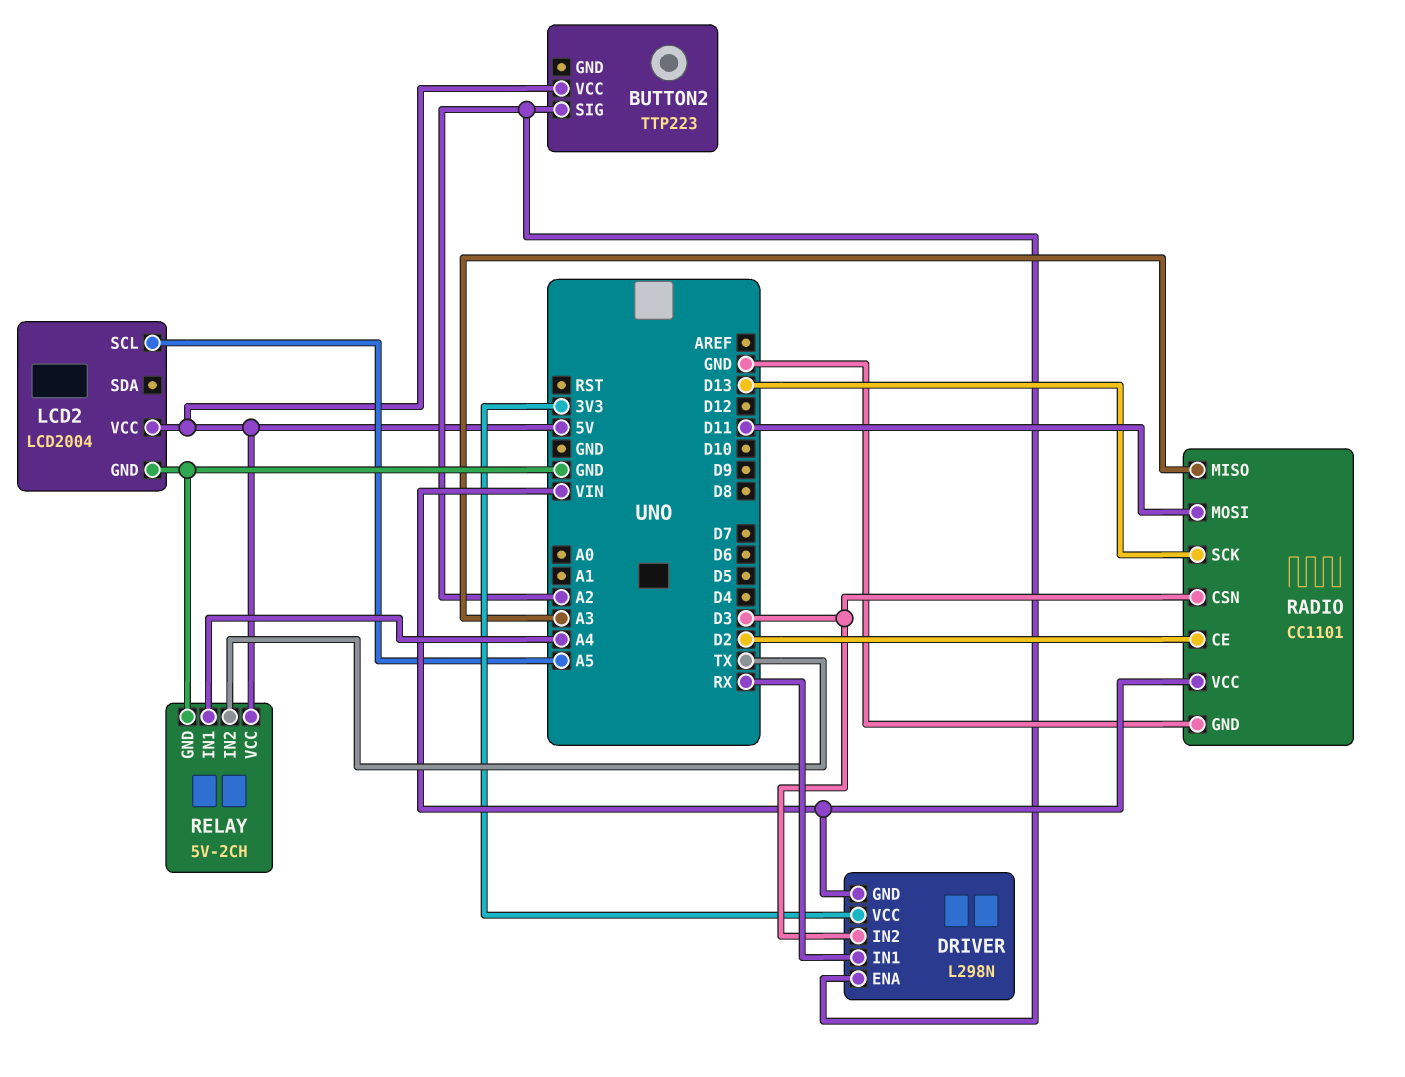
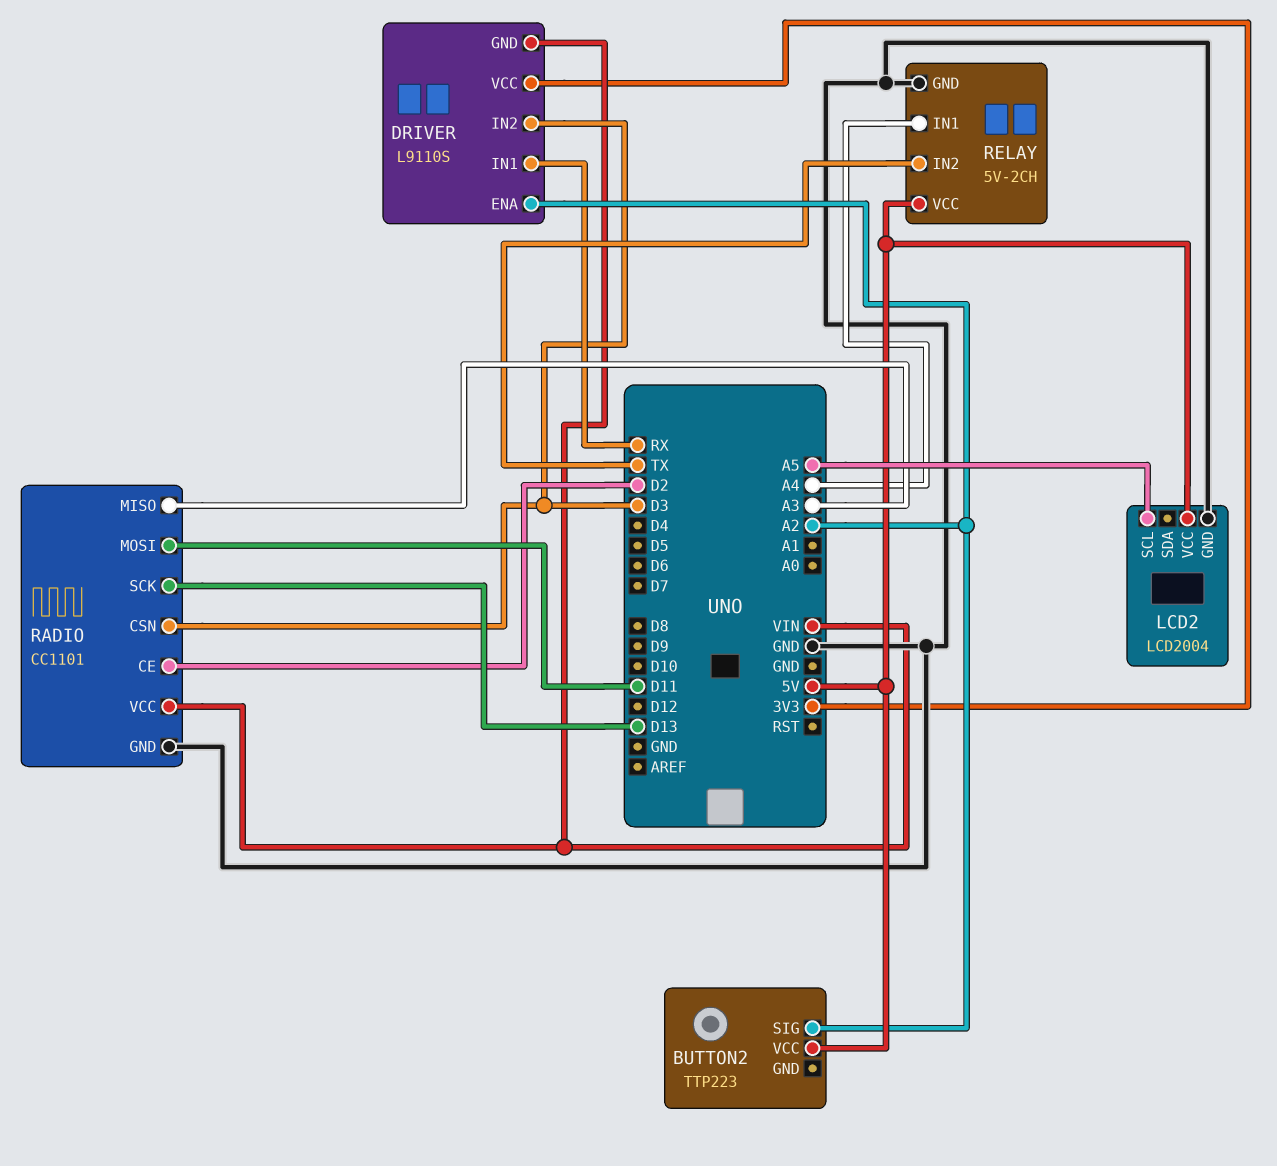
DRIVER: L298N -> L9110S

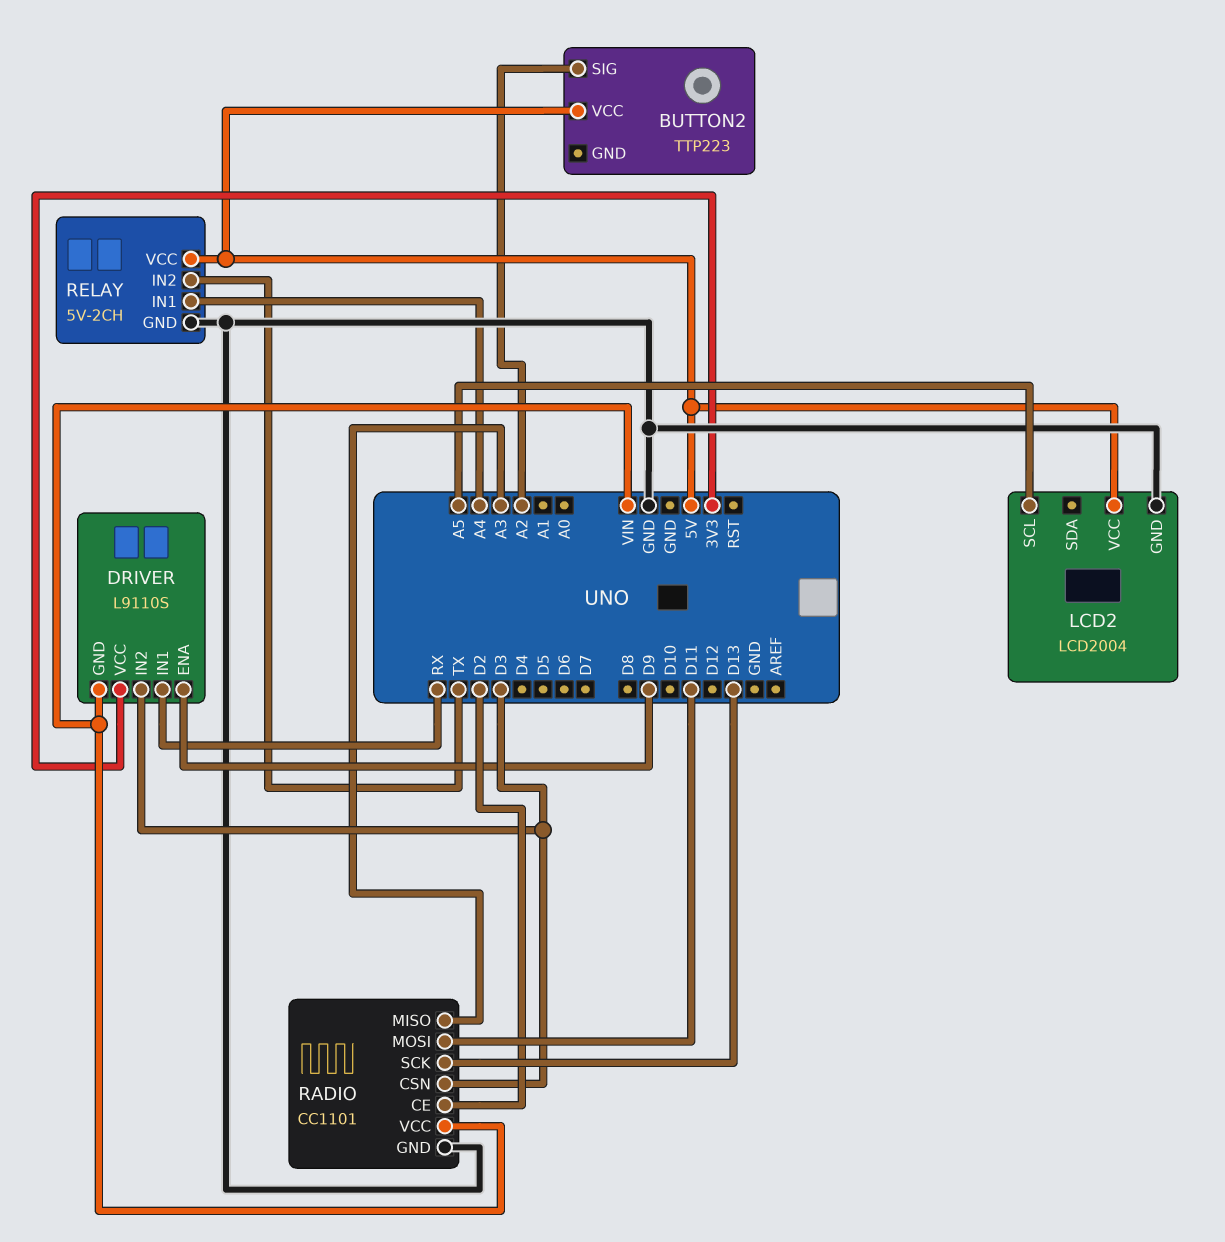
DRIVER pin ENA: A2 -> D9

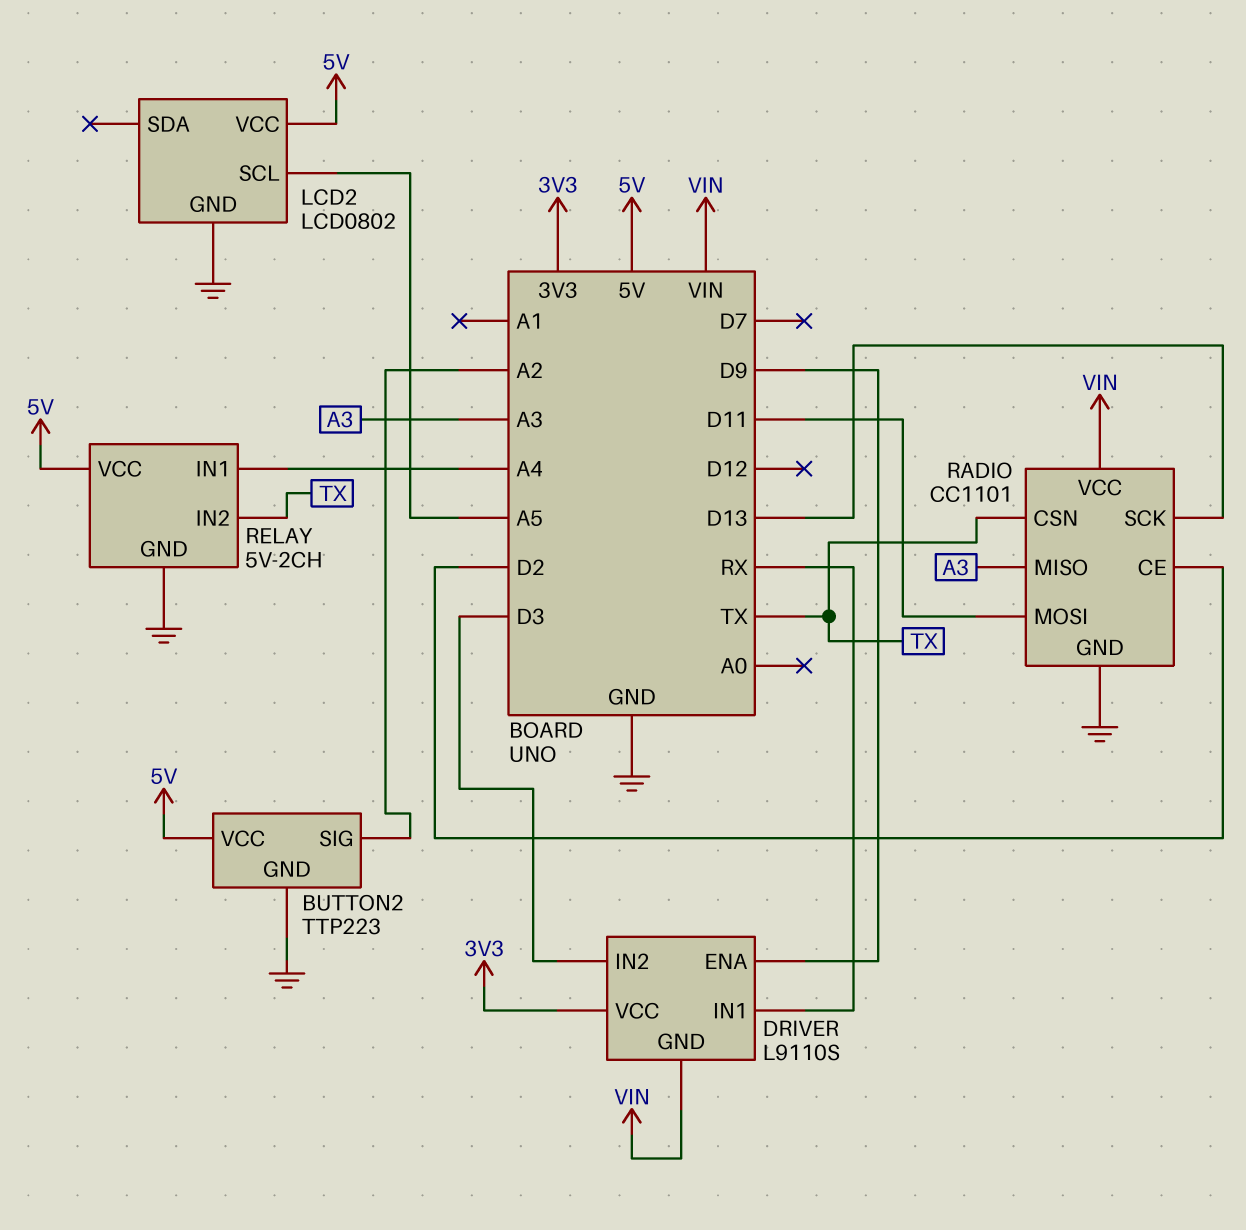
BUTTON2 pin GND: none -> GND
LCD2: LCD2004 -> LCD0802
RADIO pin CSN: D3 -> TX

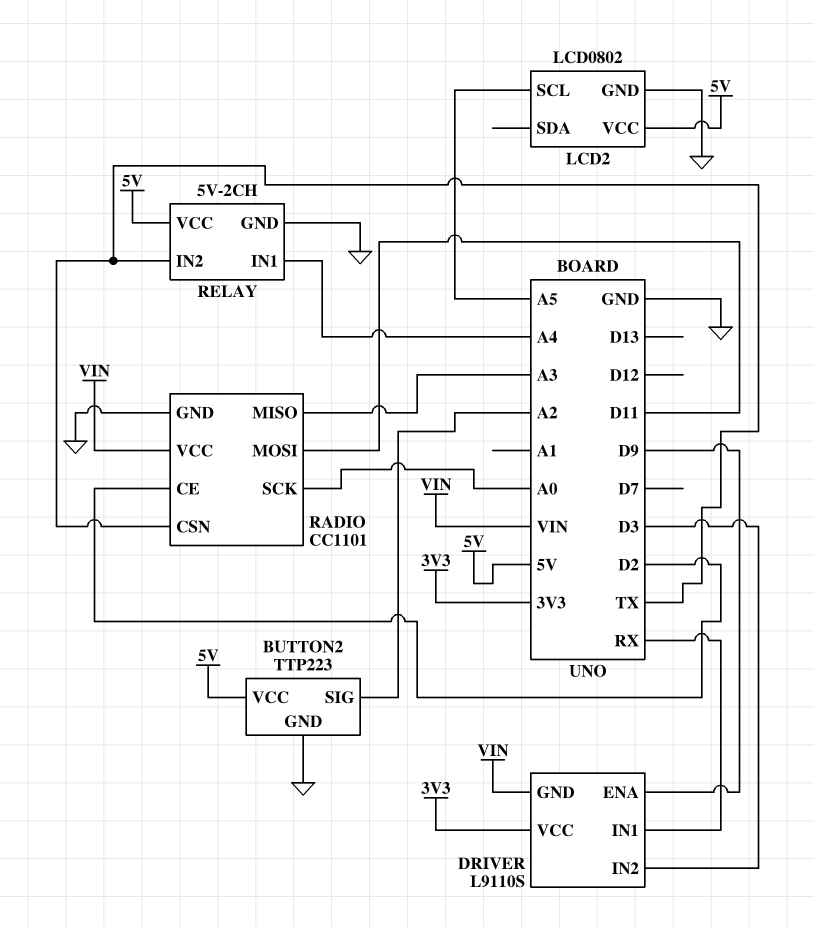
RADIO pin SCK: D13 -> A0

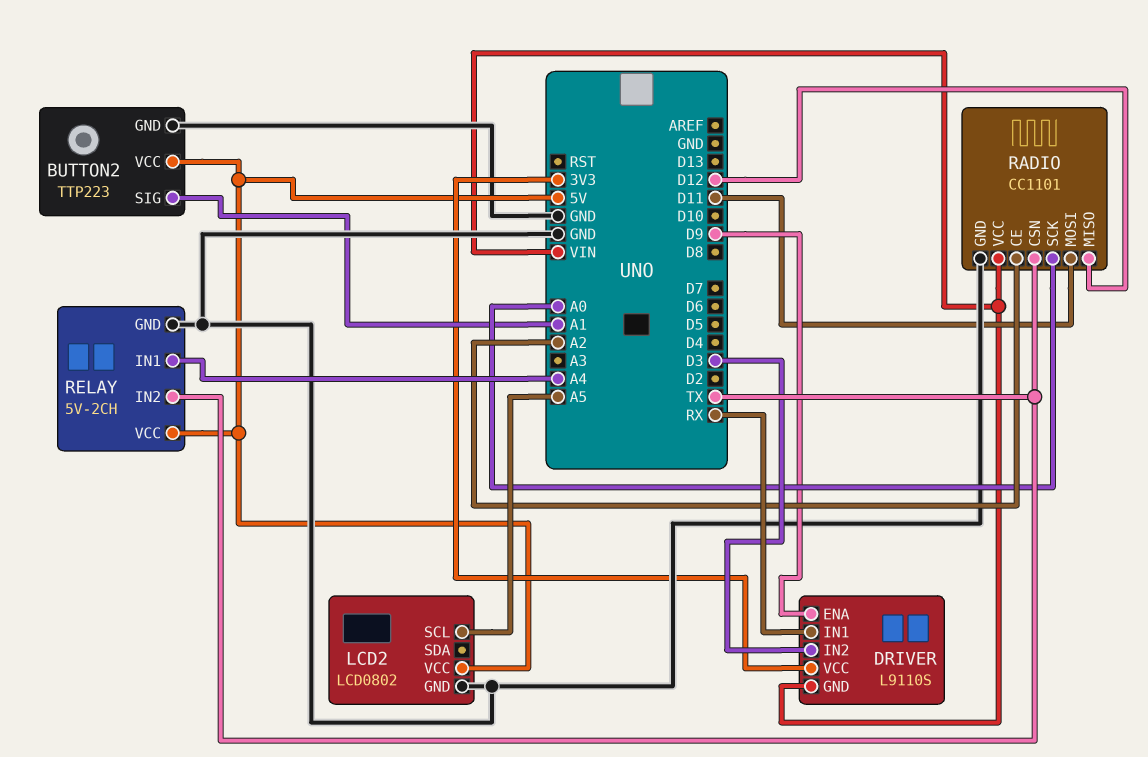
BUTTON2 pin SIG: A2 -> A1
RADIO pin CE: D2 -> A2
RADIO pin MISO: A3 -> D12

